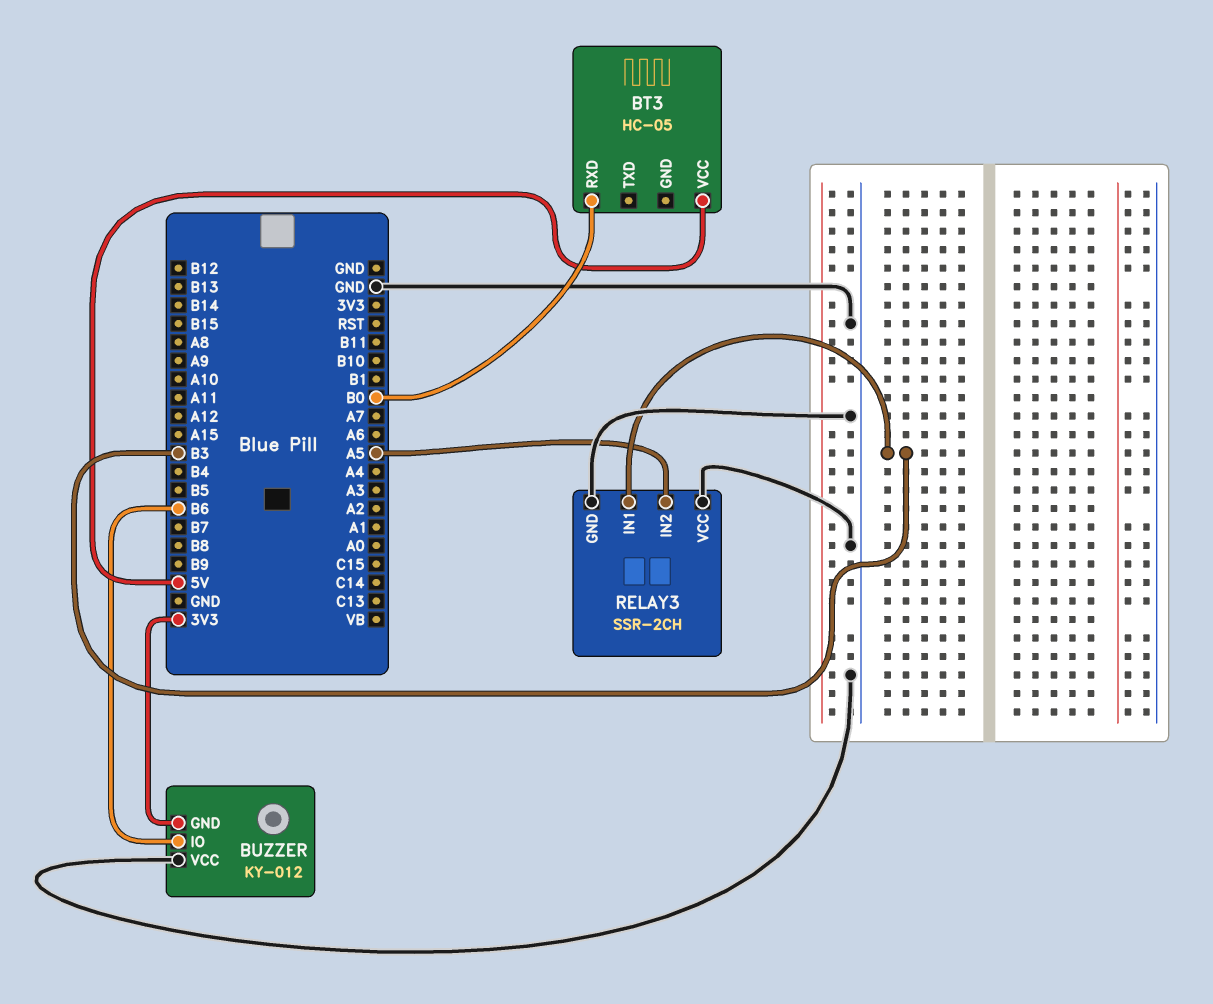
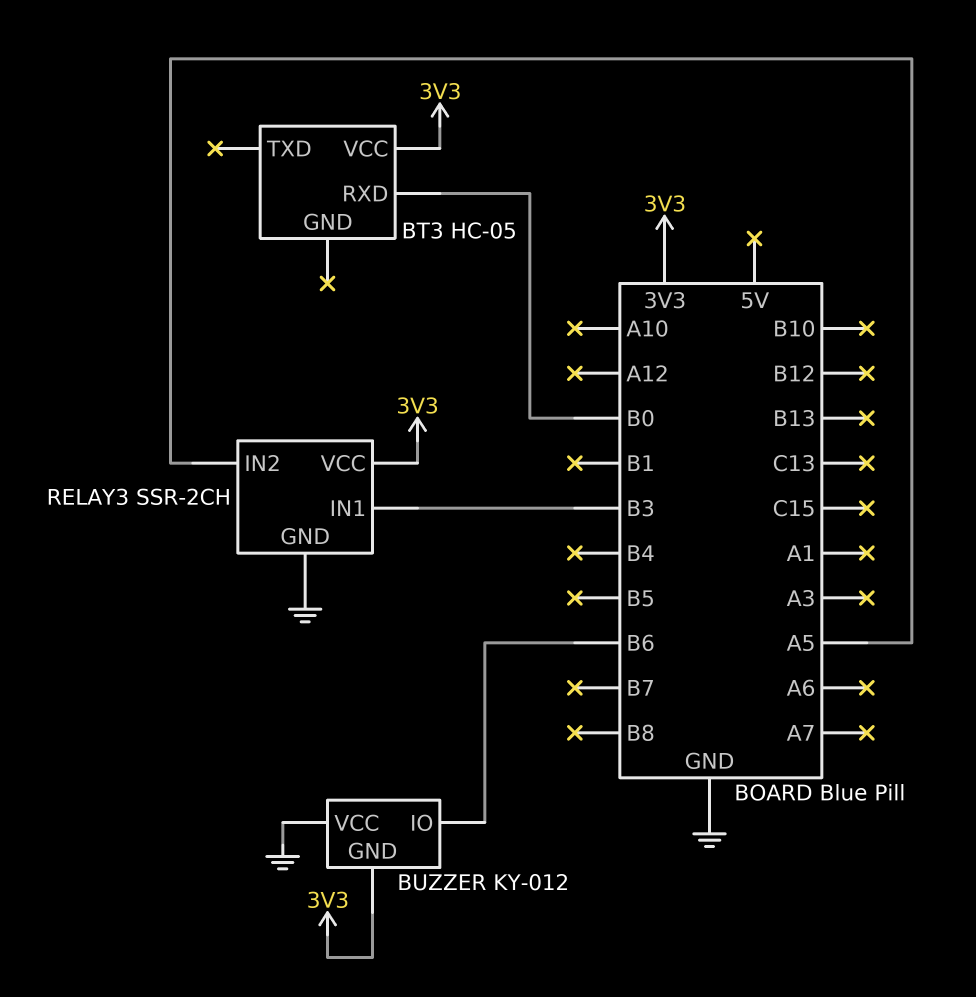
BT3 pin VCC: 5V -> 3V3
RELAY3 pin VCC: GND -> 3V3

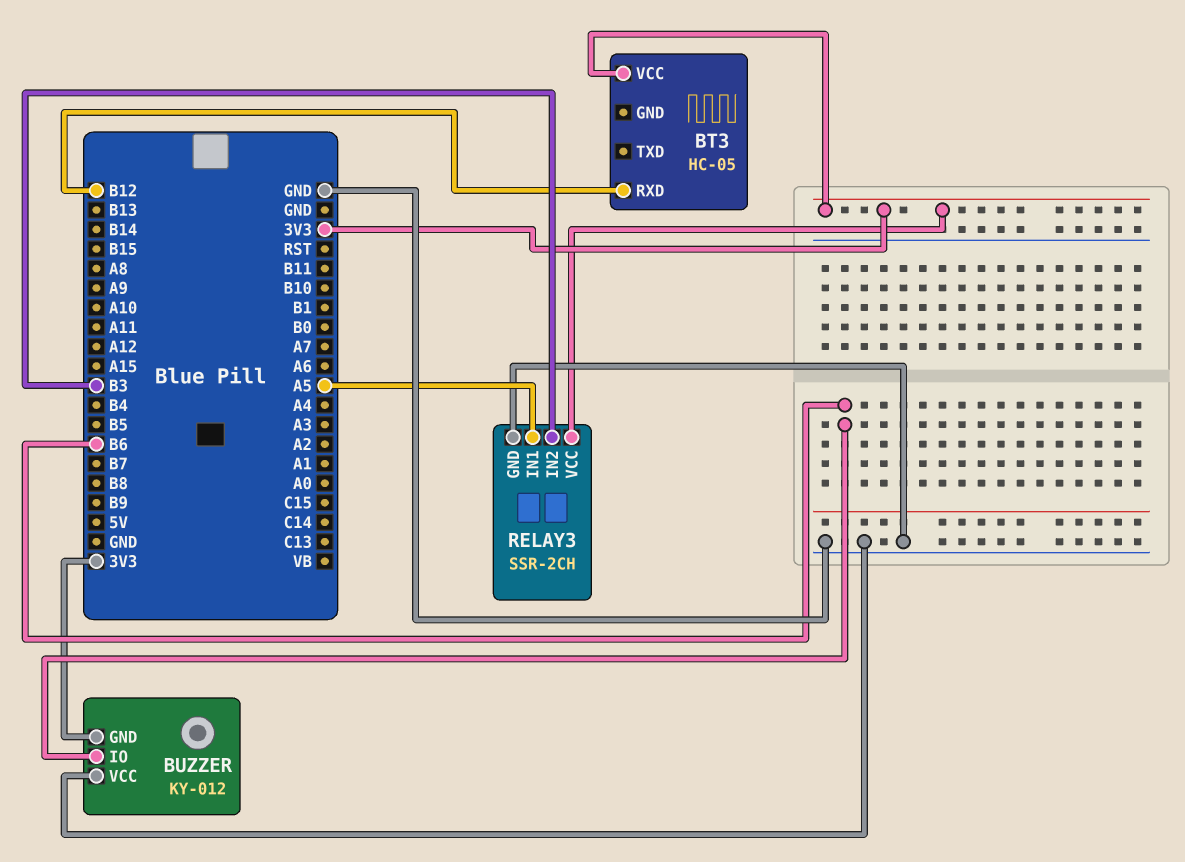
BT3 pin RXD: B0 -> B12
RELAY3 pin IN1: B3 -> A5
RELAY3 pin IN2: A5 -> B3

